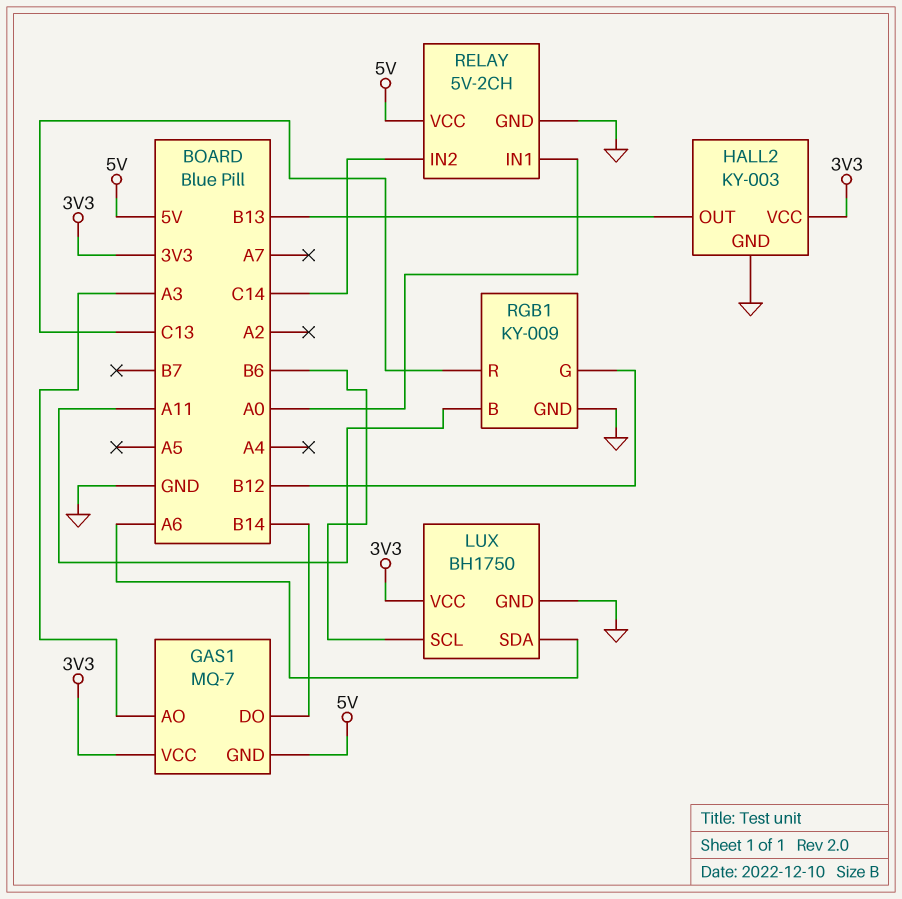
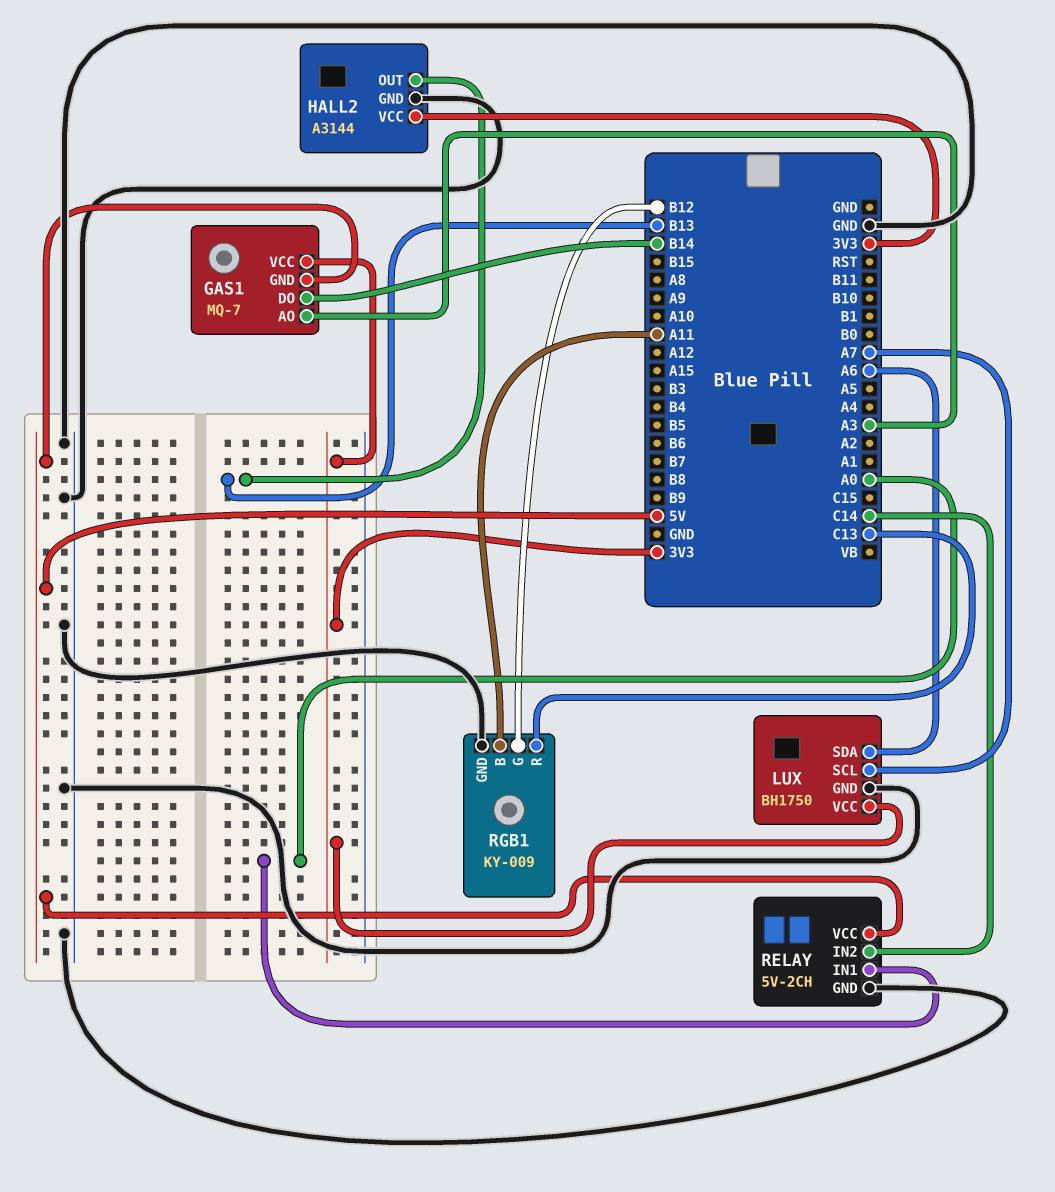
HALL2: KY-003 -> A3144
LUX pin SCL: B6 -> A7

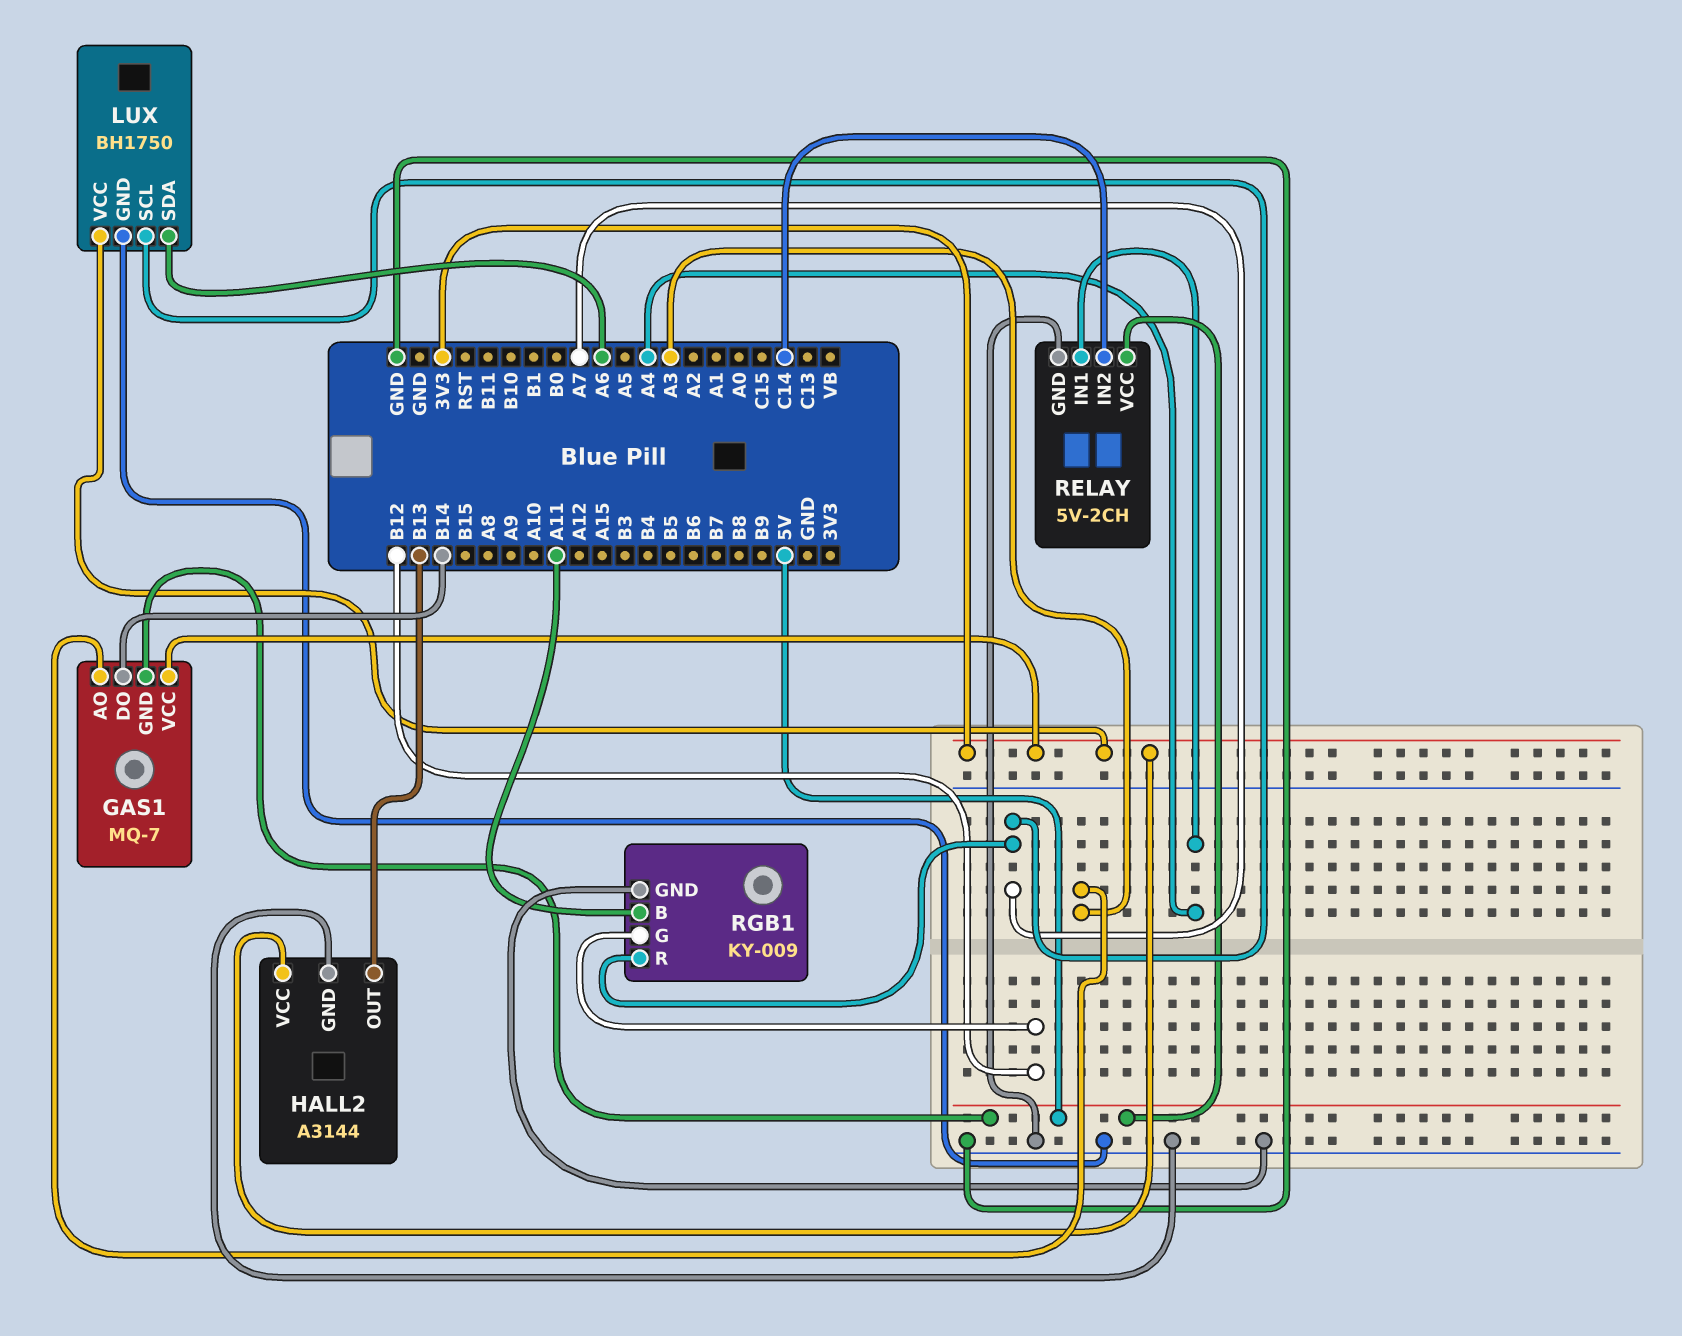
RELAY pin IN1: A0 -> A4
RGB1 pin R: C13 -> A7

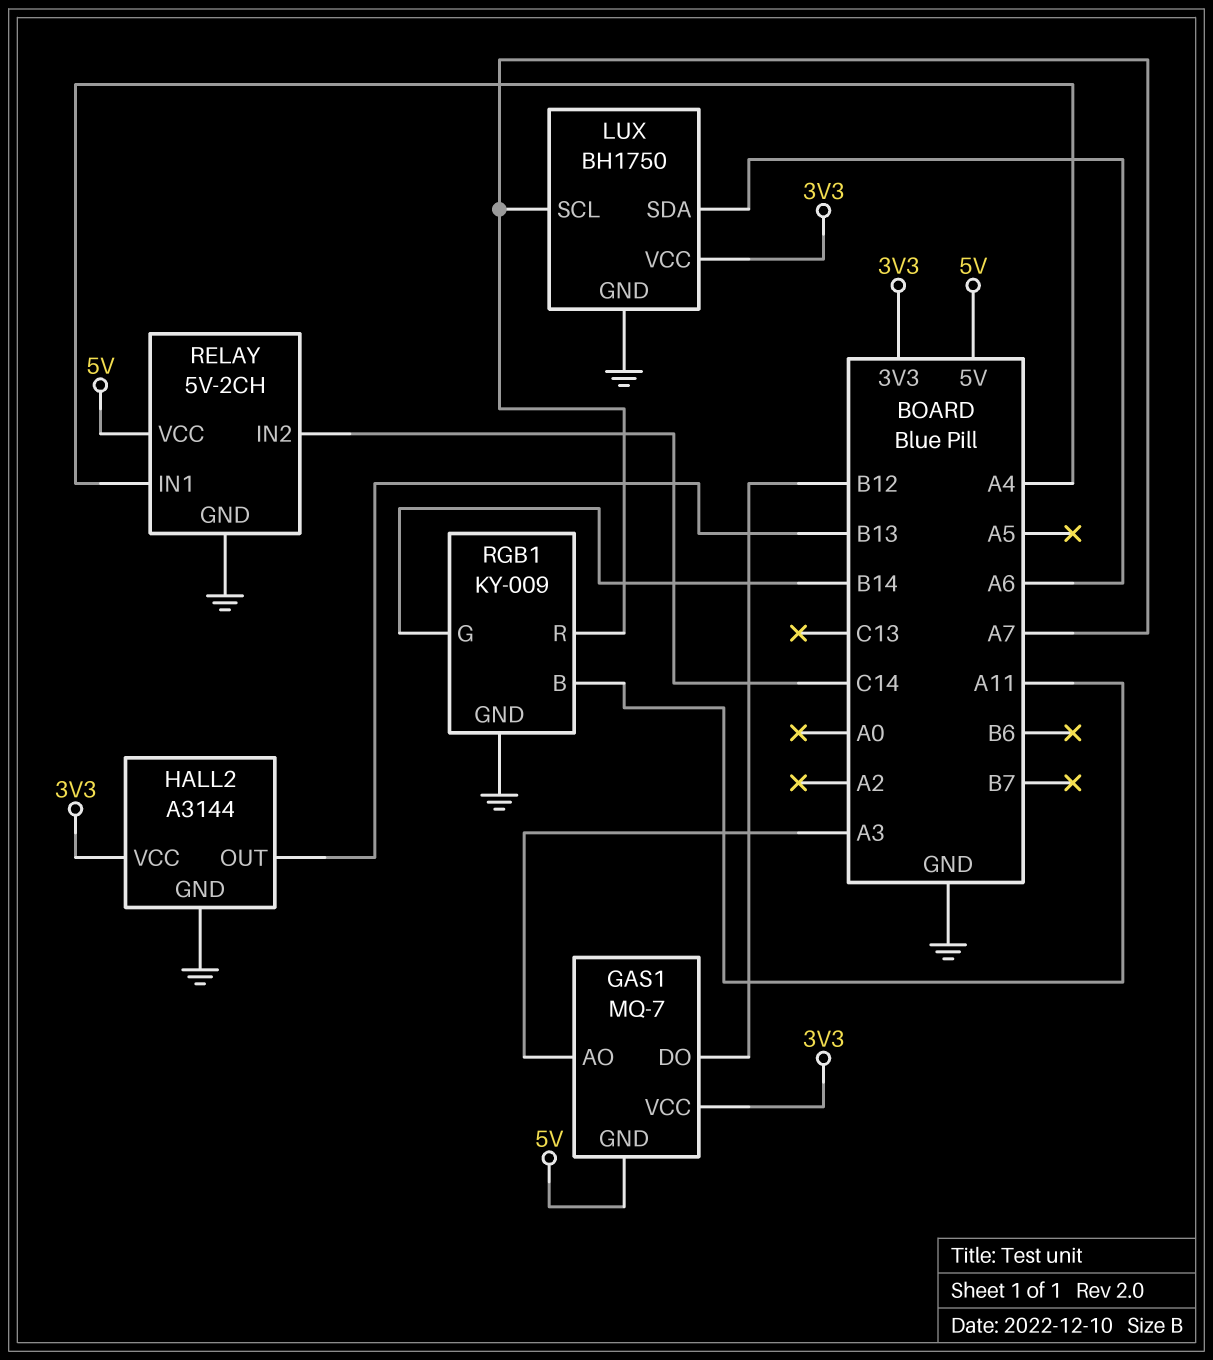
GAS1 pin DO: B14 -> B12
RGB1 pin G: B12 -> B14

